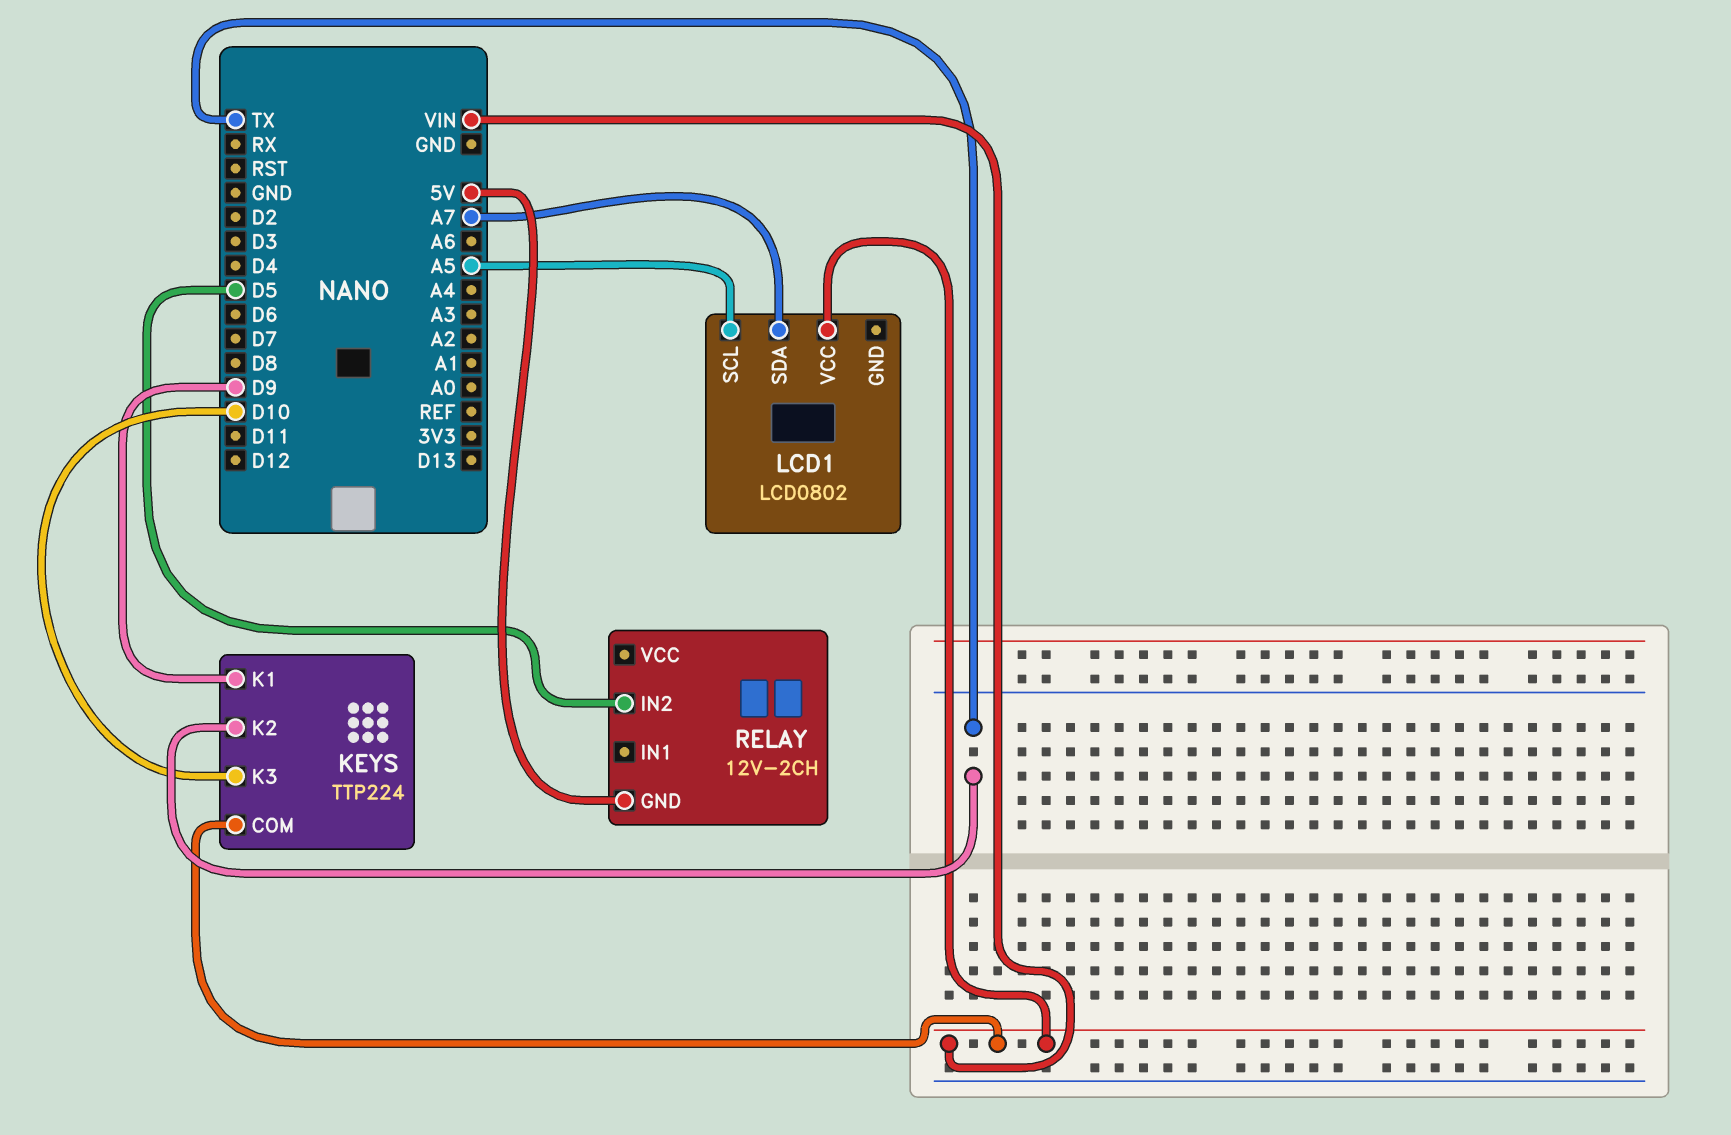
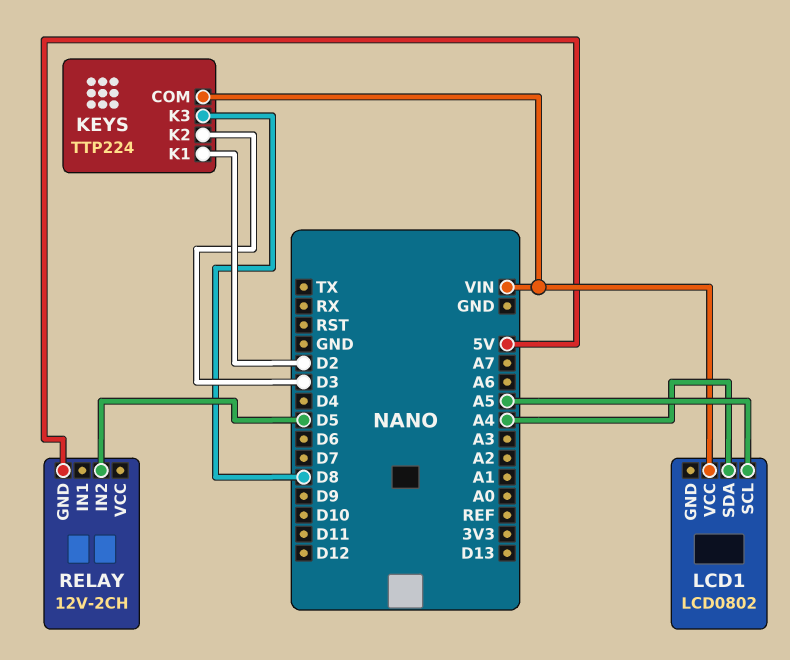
KEYS pin K1: D9 -> D2
KEYS pin K2: TX -> D3
KEYS pin K3: D10 -> D8
LCD1 pin SDA: A7 -> A4

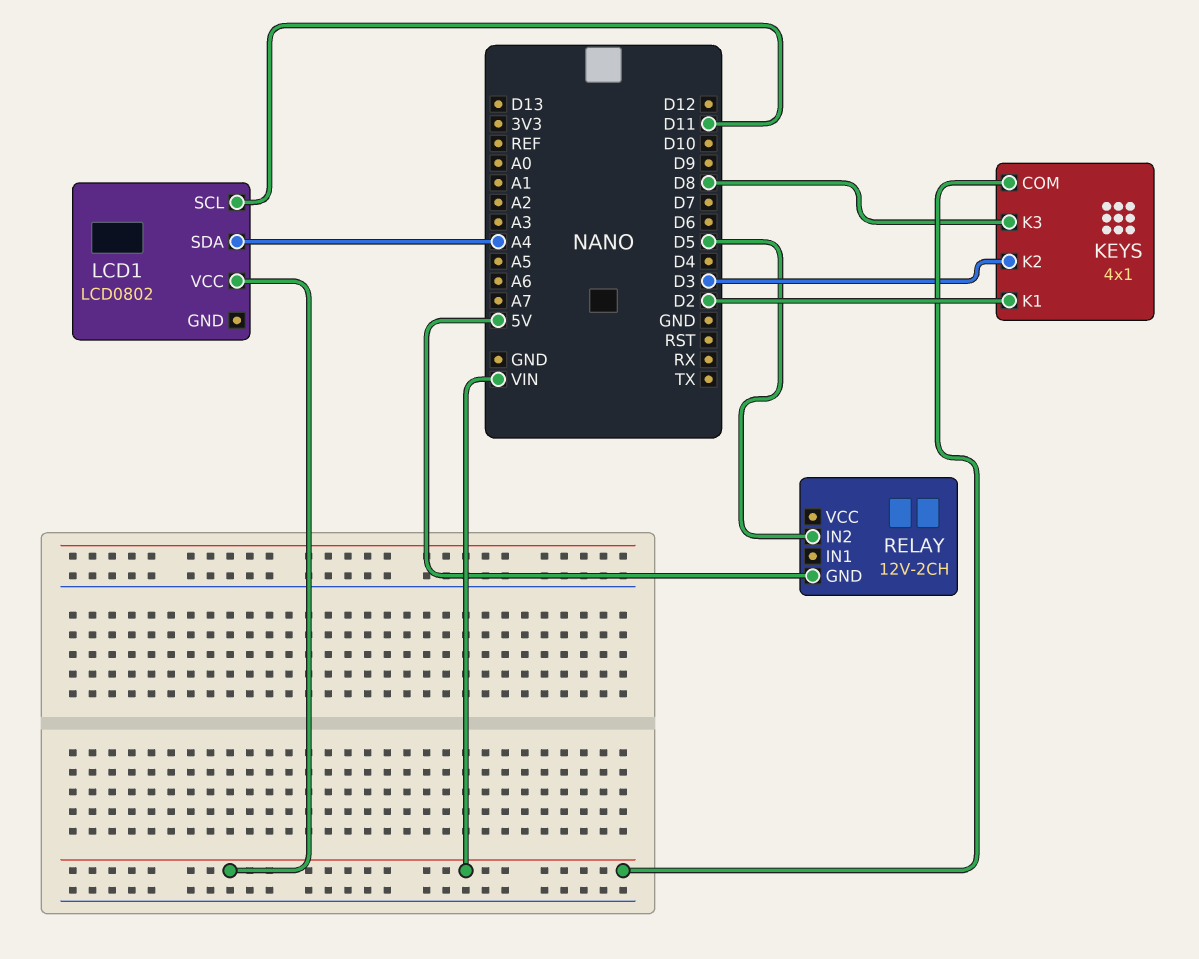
KEYS: TTP224 -> 4x1
LCD1 pin SCL: A5 -> D11

